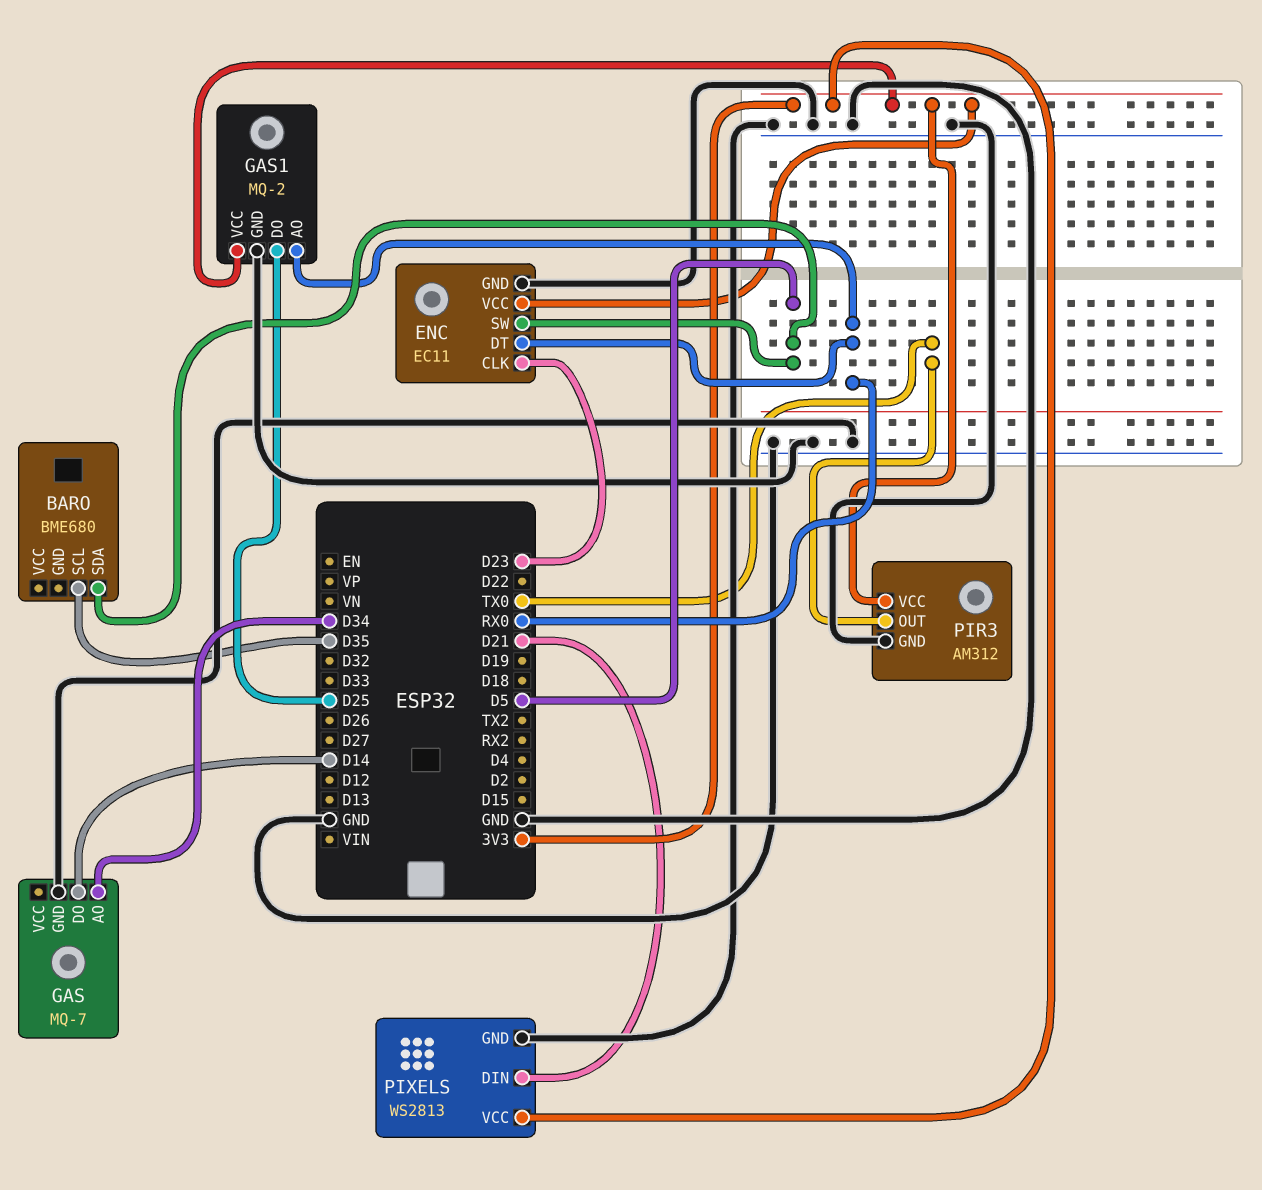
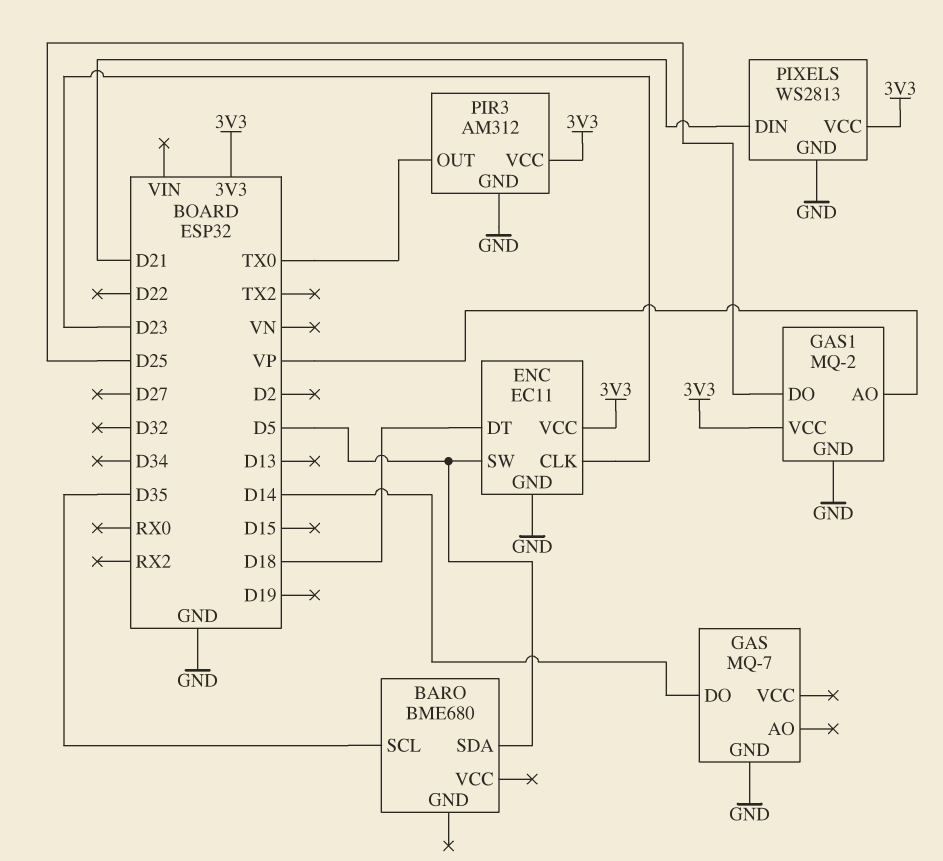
ENC pin DT: RX0 -> D18
GAS pin AO: D34 -> none
GAS1 pin AO: RX0 -> VP

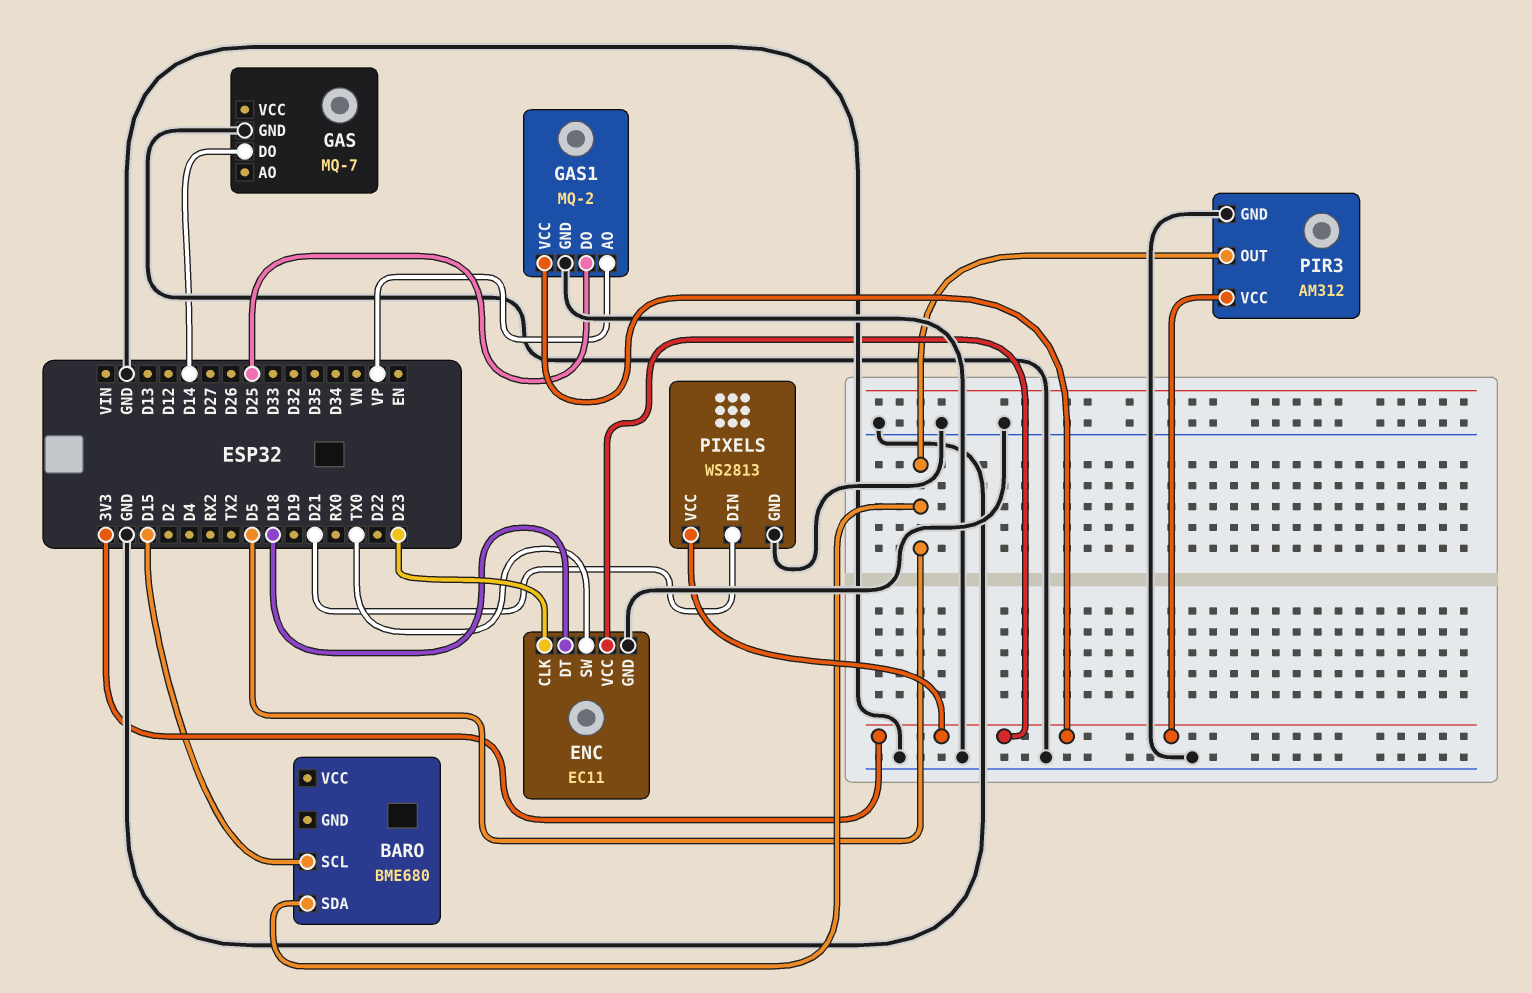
BARO pin SCL: D35 -> D15
ENC pin SW: D5 -> TX0
PIR3 pin OUT: TX0 -> D5

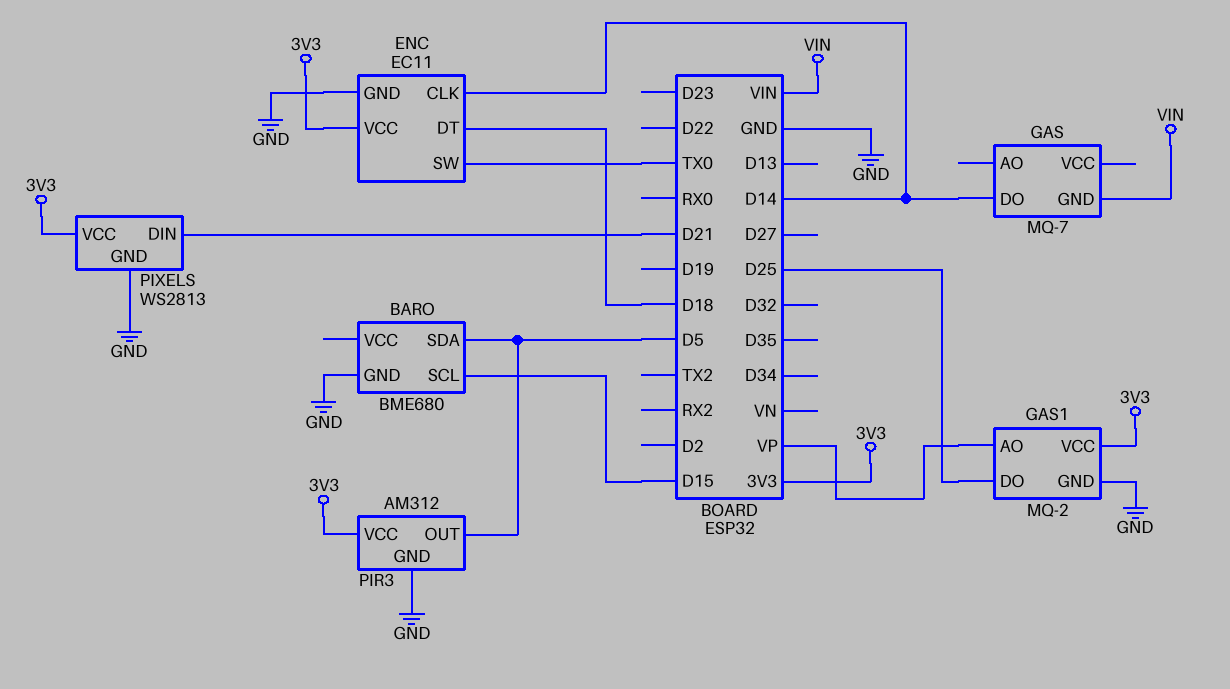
BARO pin GND: none -> GND
ENC pin CLK: D23 -> D14
GAS pin GND: GND -> VIN

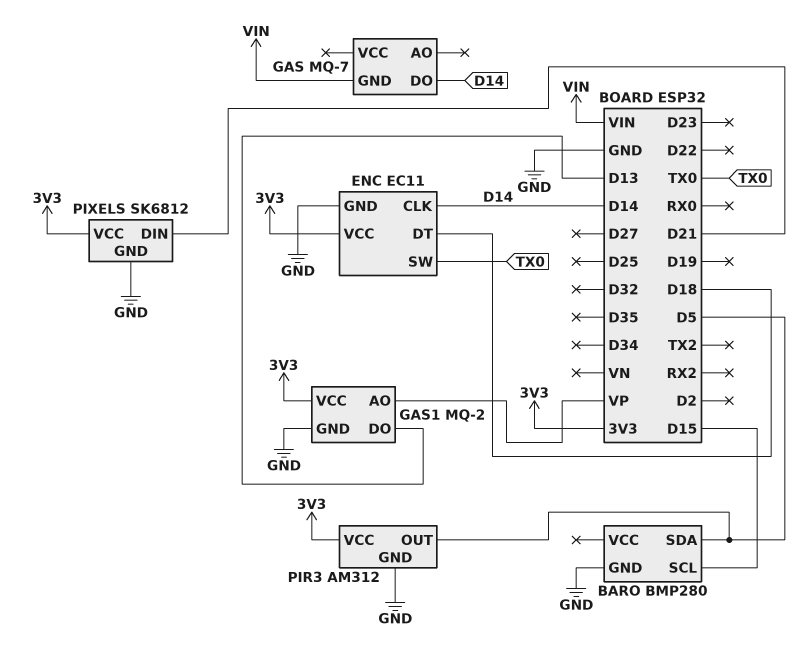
BARO: BME680 -> BMP280
GAS1 pin DO: D25 -> D13
PIXELS: WS2813 -> SK6812

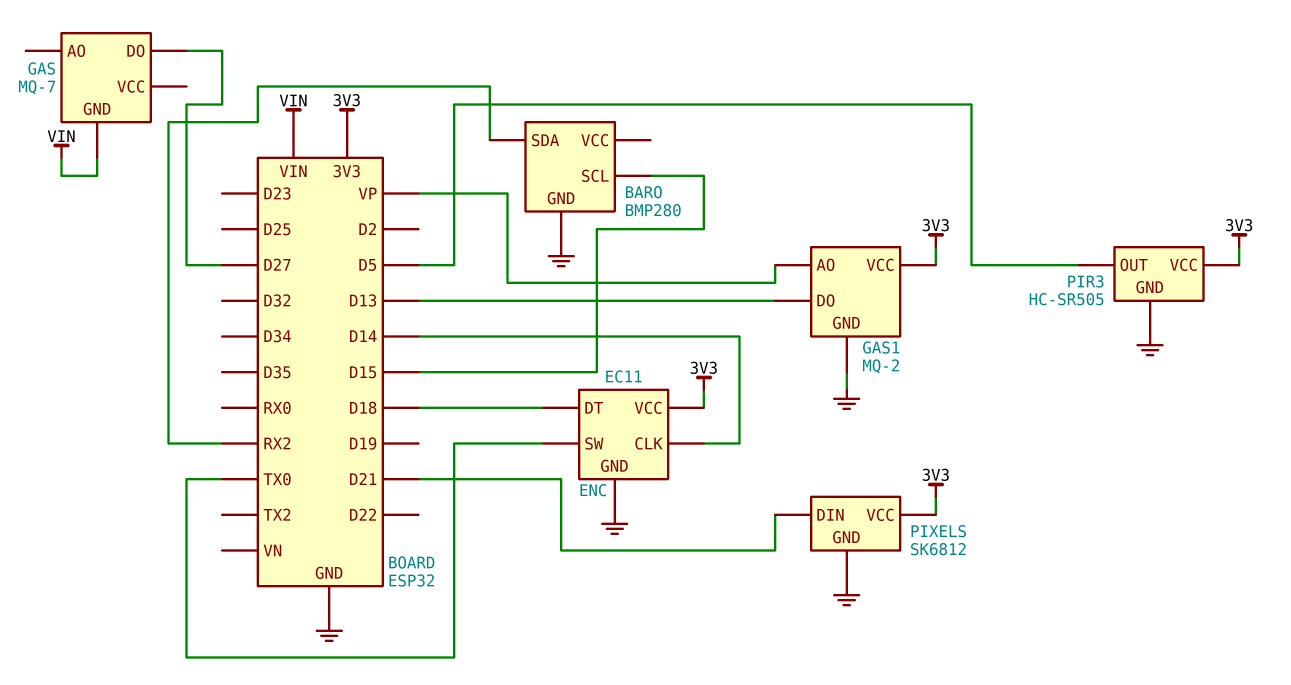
BARO pin SDA: D5 -> RX2
GAS pin DO: D14 -> D27
PIR3: AM312 -> HC-SR505

